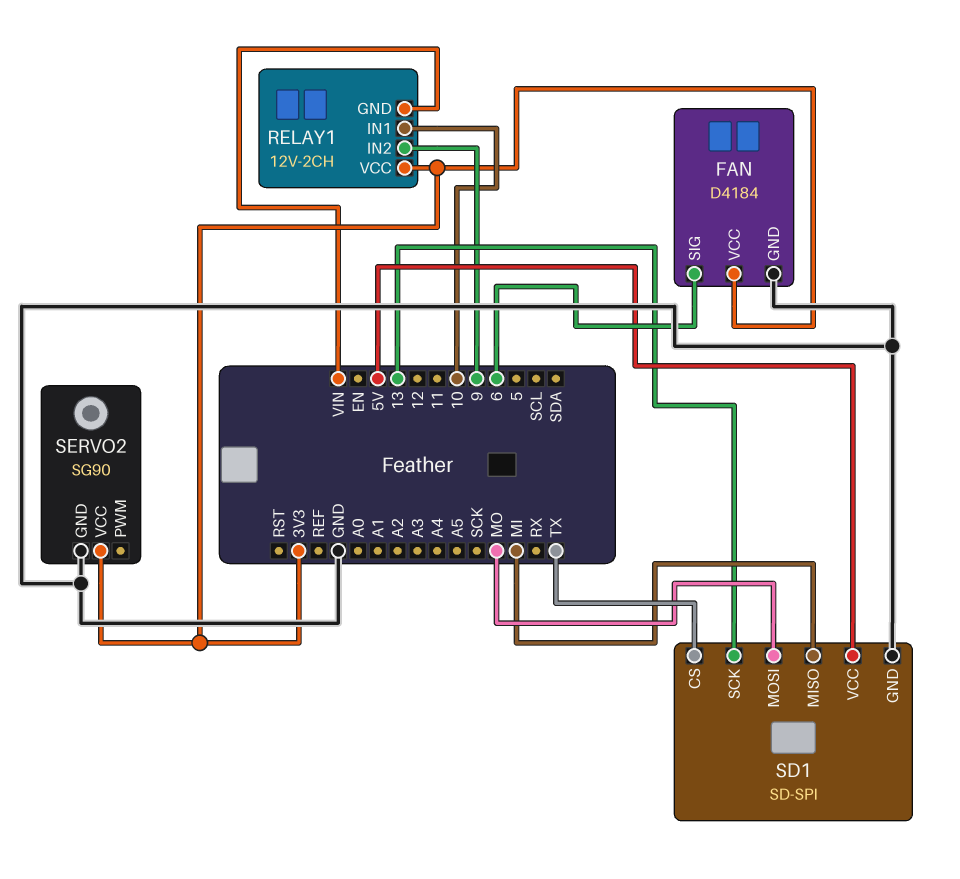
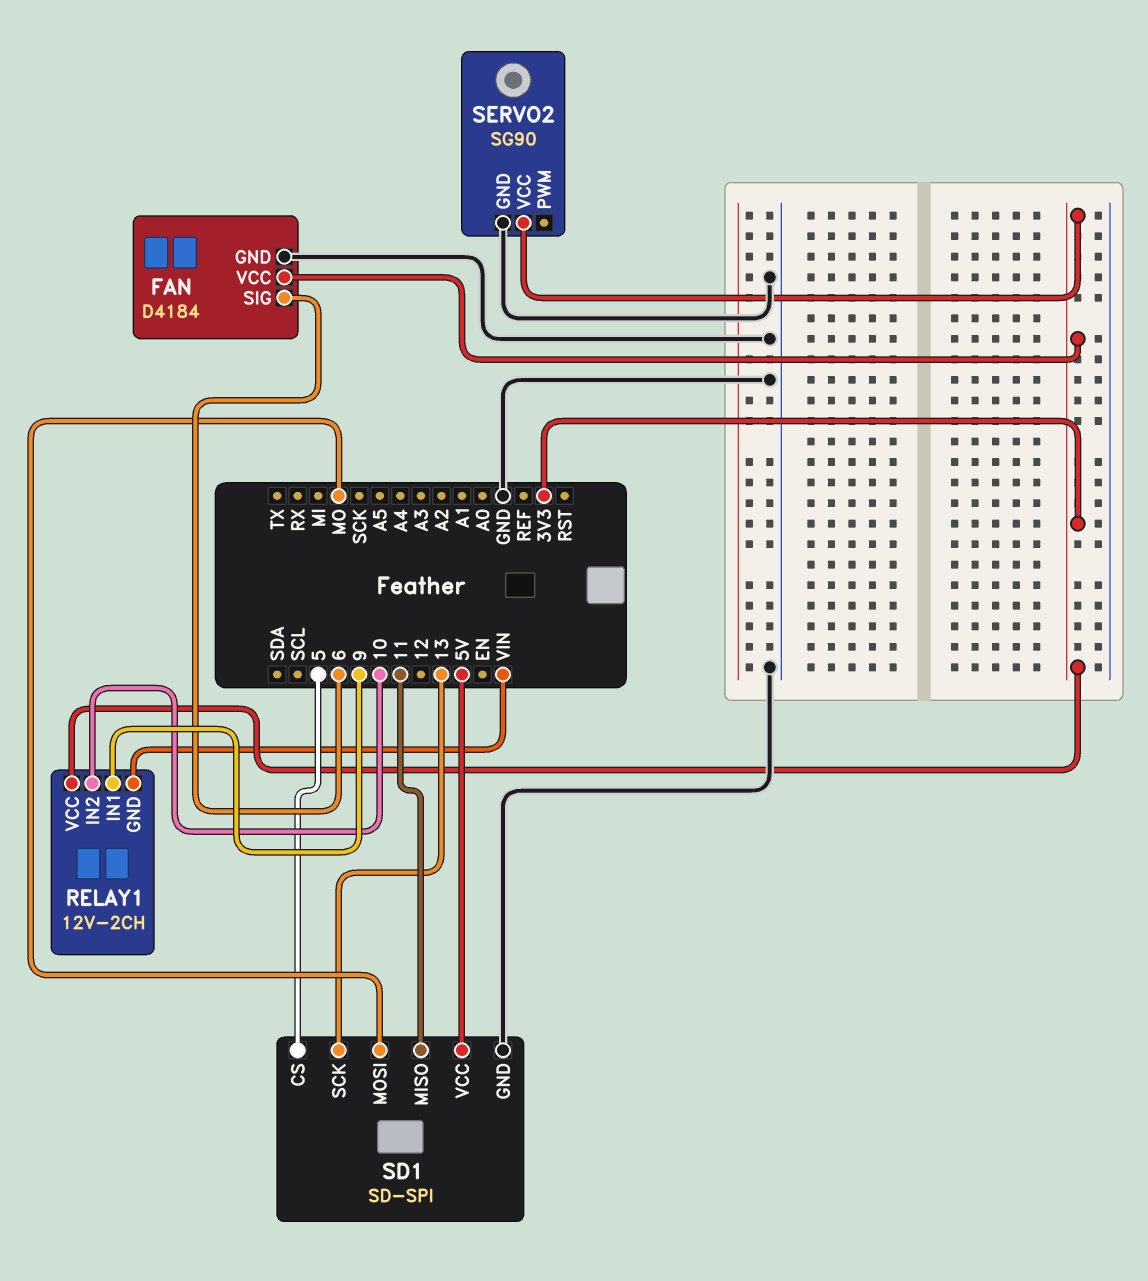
RELAY1 pin IN1: 10 -> 9
RELAY1 pin IN2: 9 -> 10
SD1 pin CS: TX -> 5
SD1 pin MISO: MI -> 11

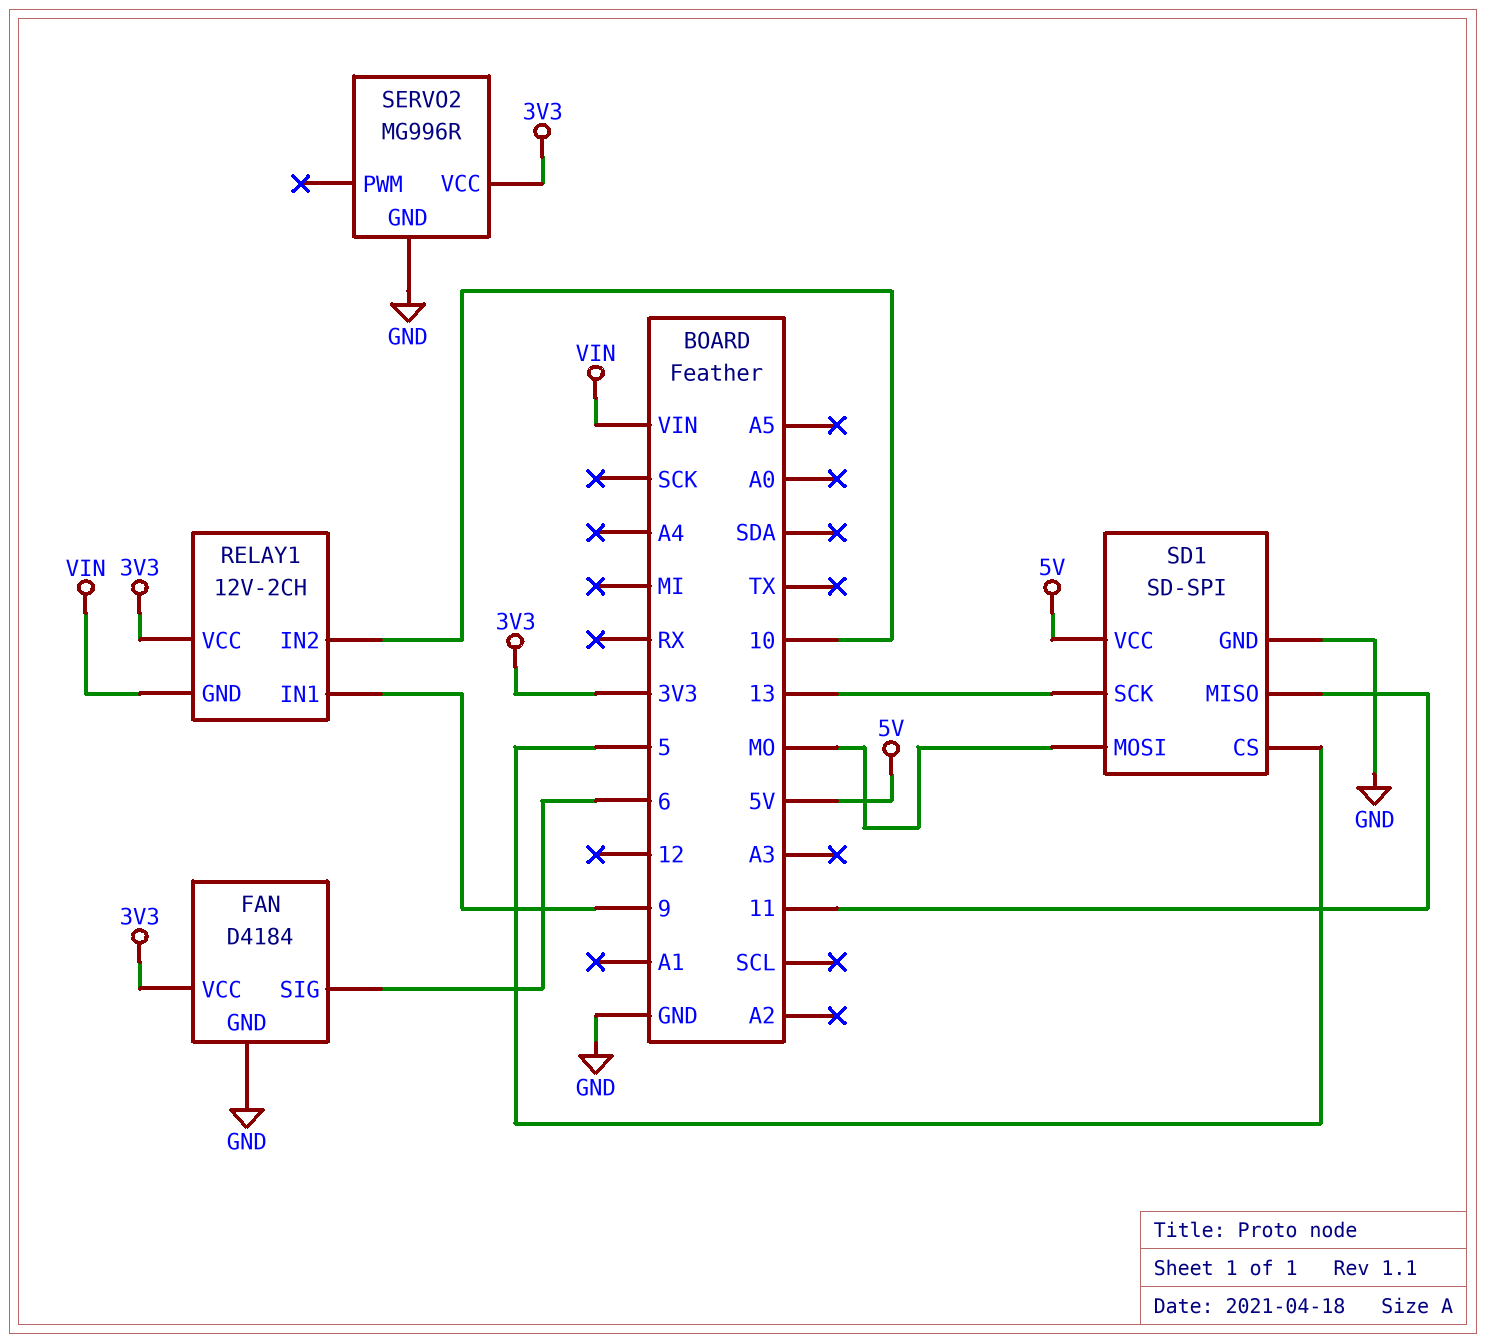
SERVO2: SG90 -> MG996R

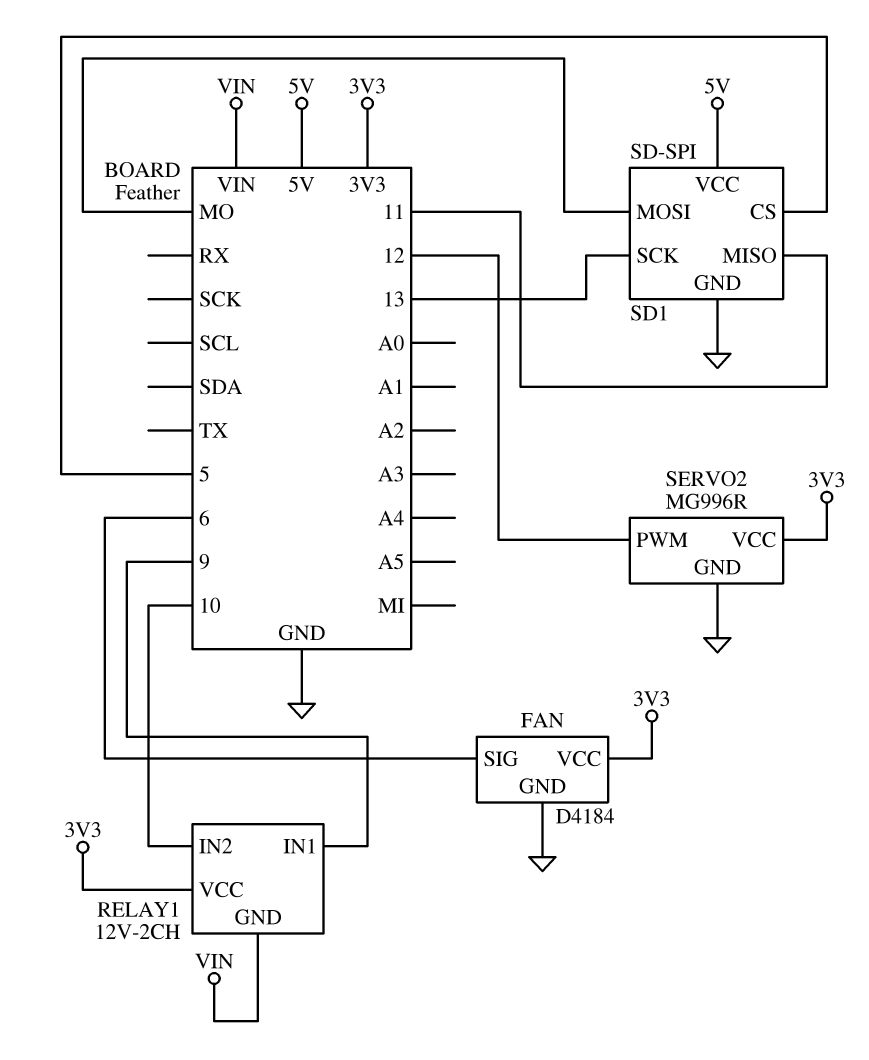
SERVO2 pin PWM: none -> 12

